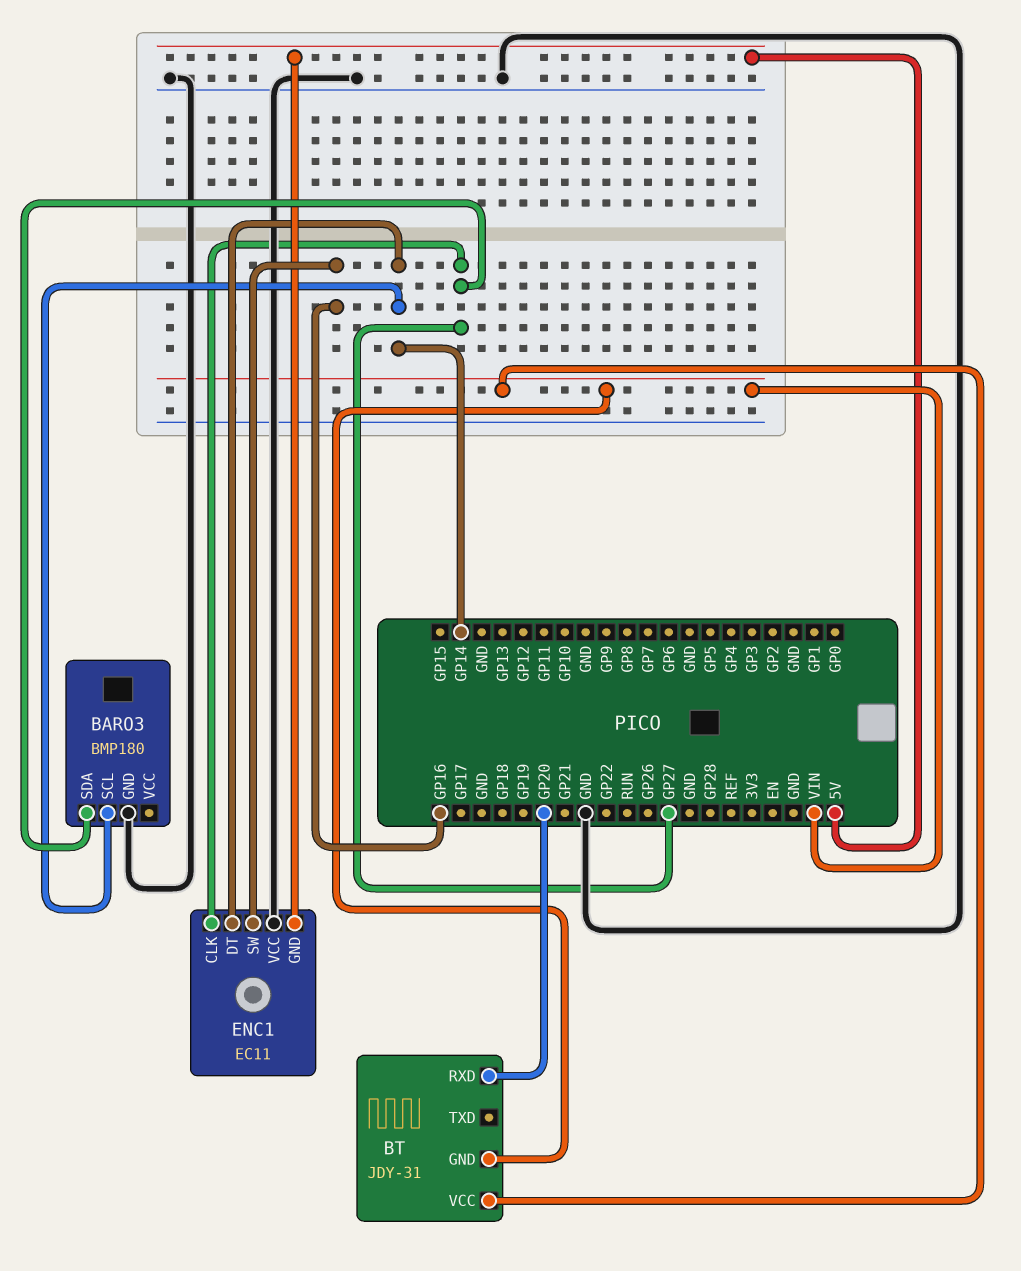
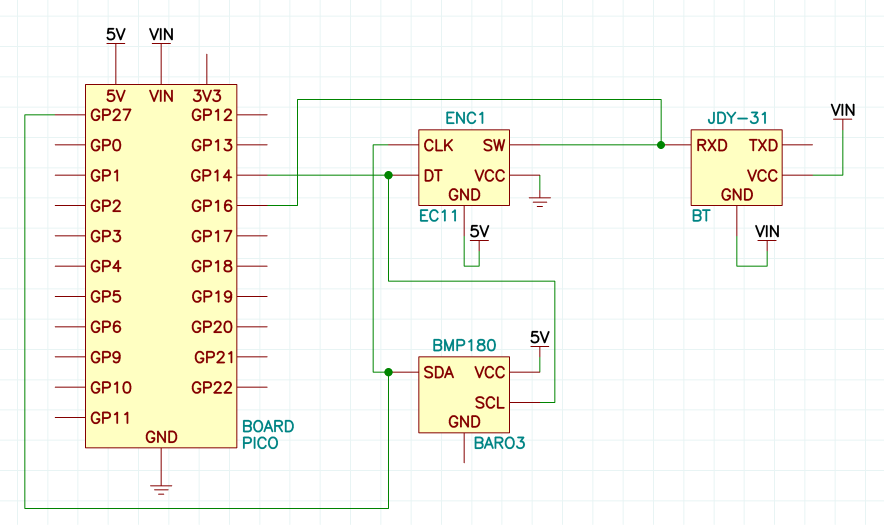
BARO3 pin GND: GND -> none
BARO3 pin VCC: none -> 5V
BT pin RXD: GP20 -> GP16

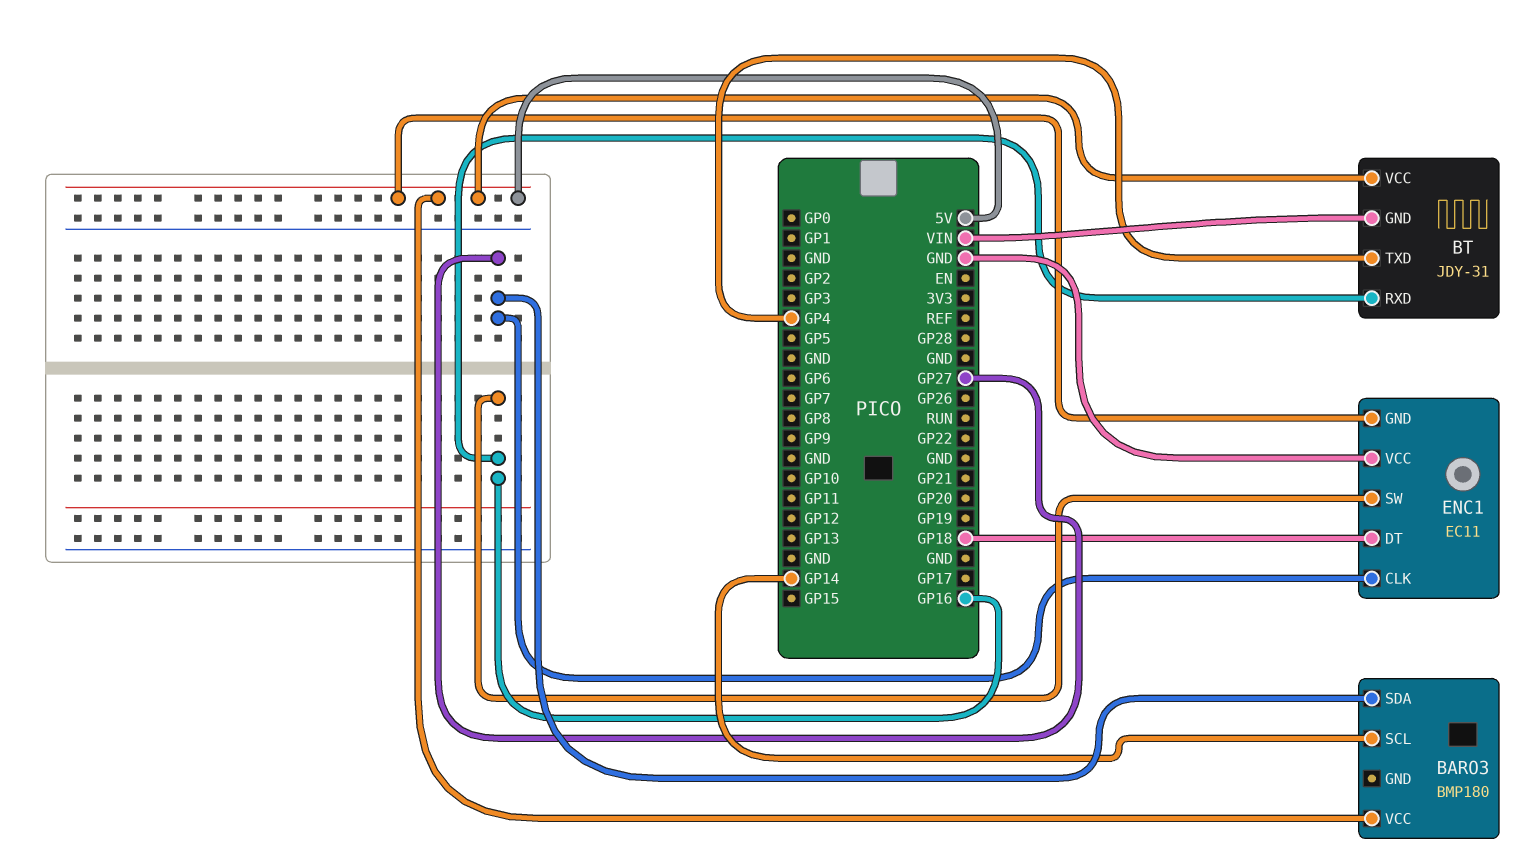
BT pin TXD: none -> GP4
BT pin VCC: VIN -> 5V
ENC1 pin DT: GP14 -> GP18

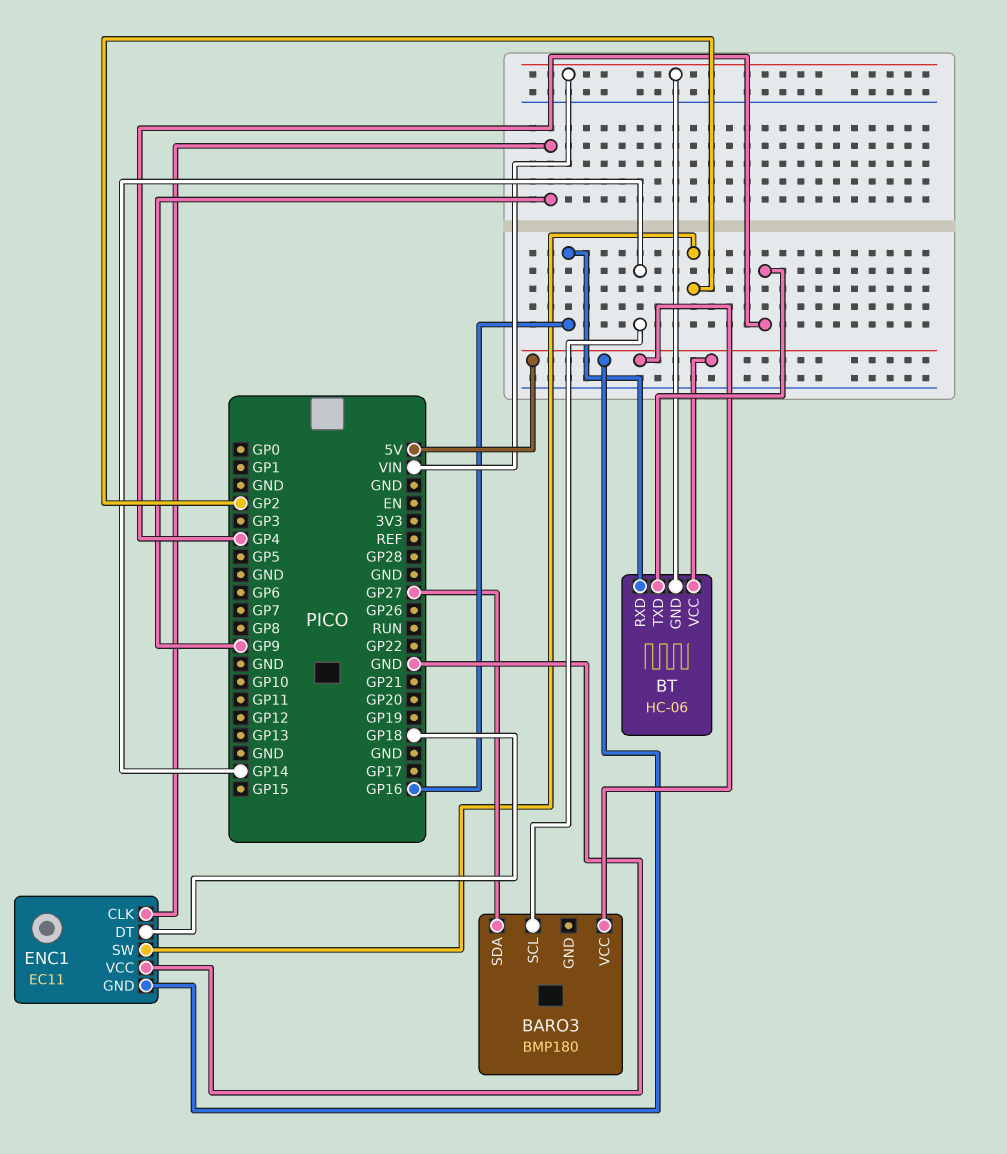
BT: JDY-31 -> HC-06
ENC1 pin CLK: GP27 -> GP9
ENC1 pin SW: GP16 -> GP2

